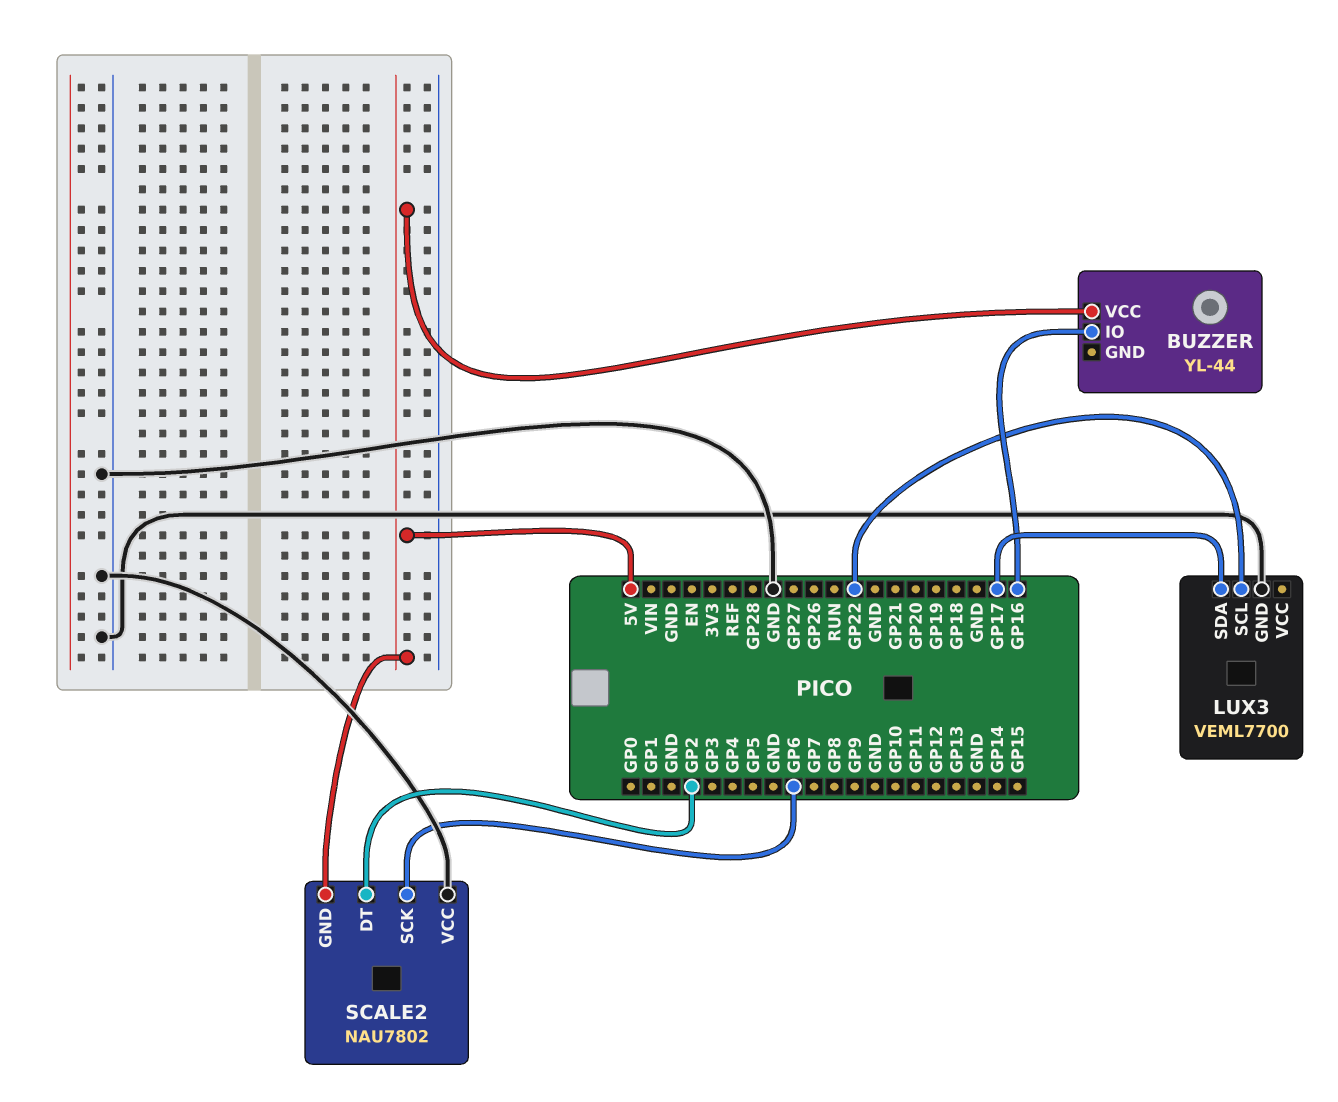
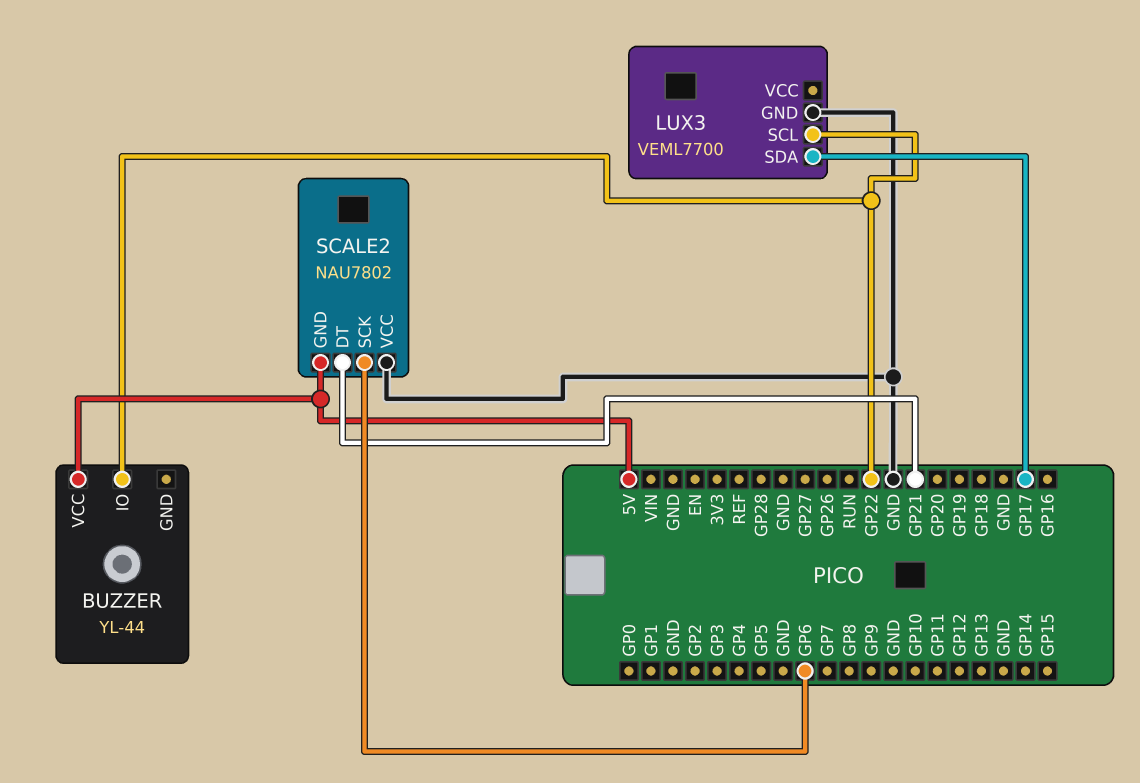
BUZZER pin IO: GP16 -> GP22
SCALE2 pin DT: GP2 -> GP21

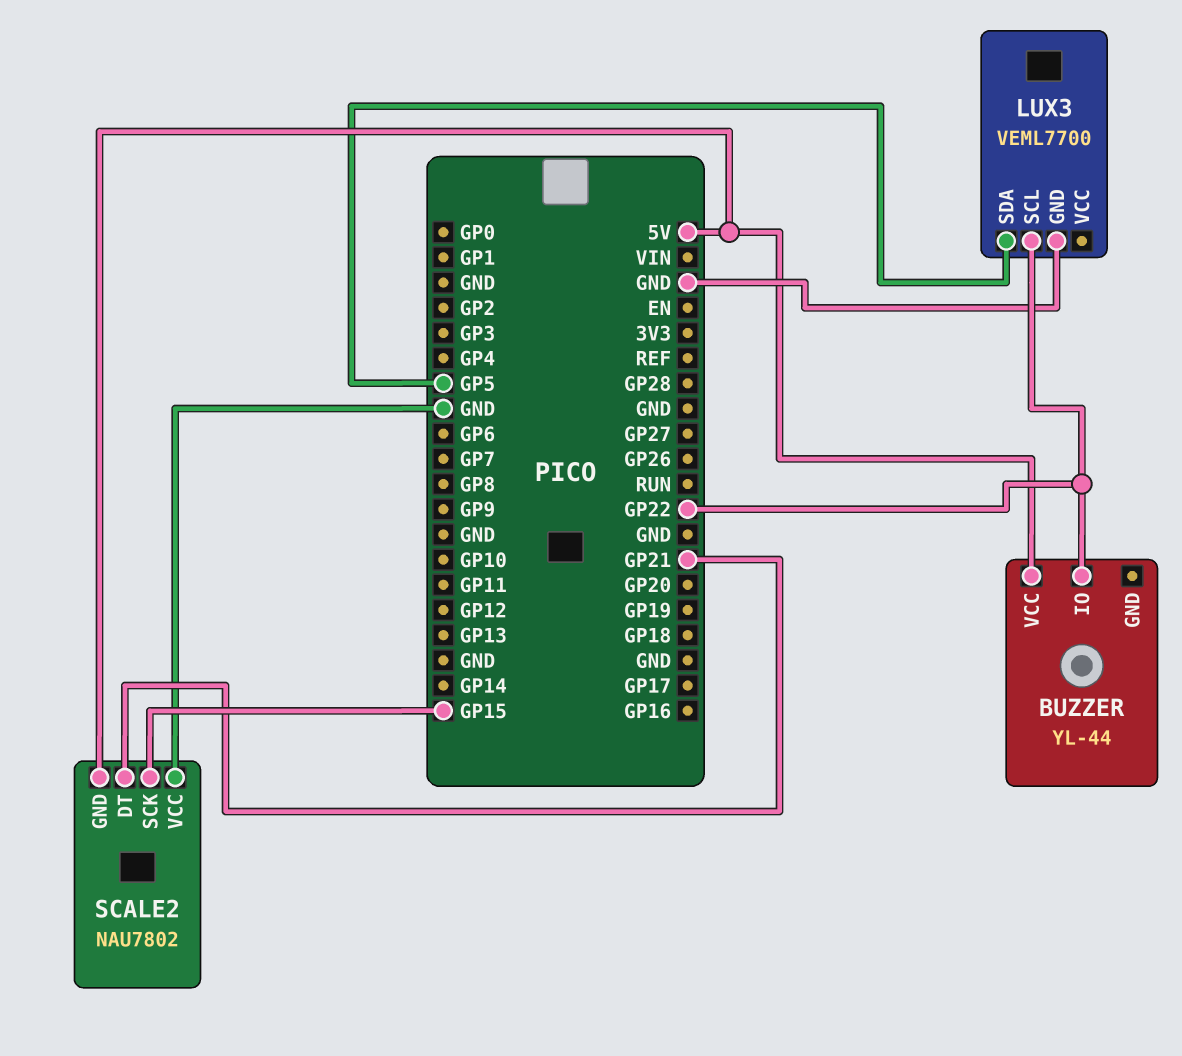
LUX3 pin SDA: GP17 -> GP5
SCALE2 pin SCK: GP6 -> GP15

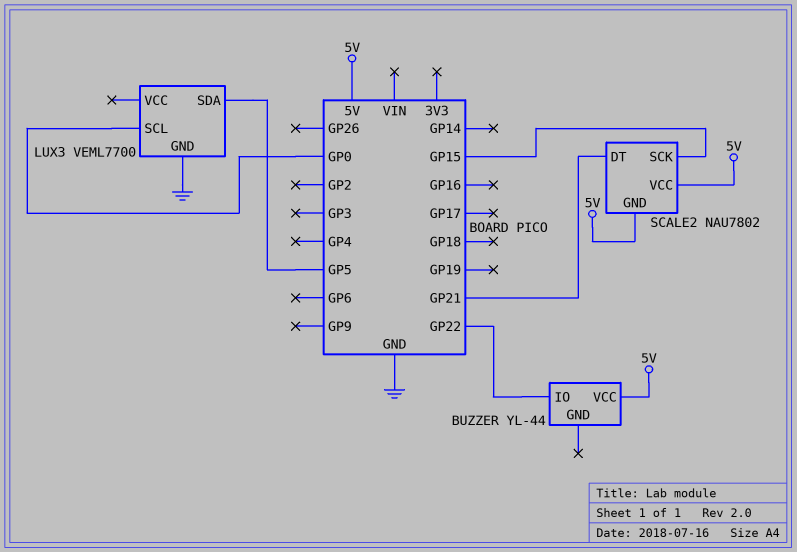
LUX3 pin SCL: GP22 -> GP0
SCALE2 pin VCC: GND -> 5V

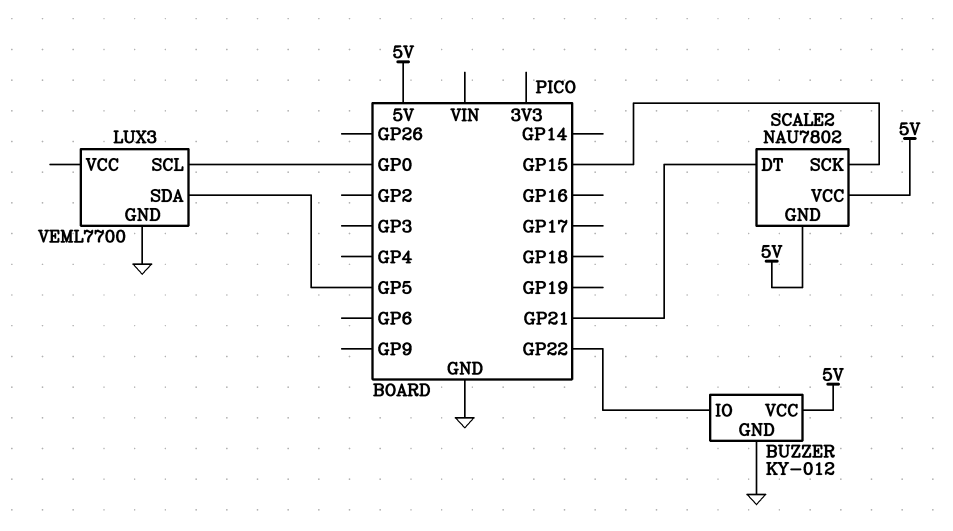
BUZZER: YL-44 -> KY-012
BUZZER pin GND: none -> GND

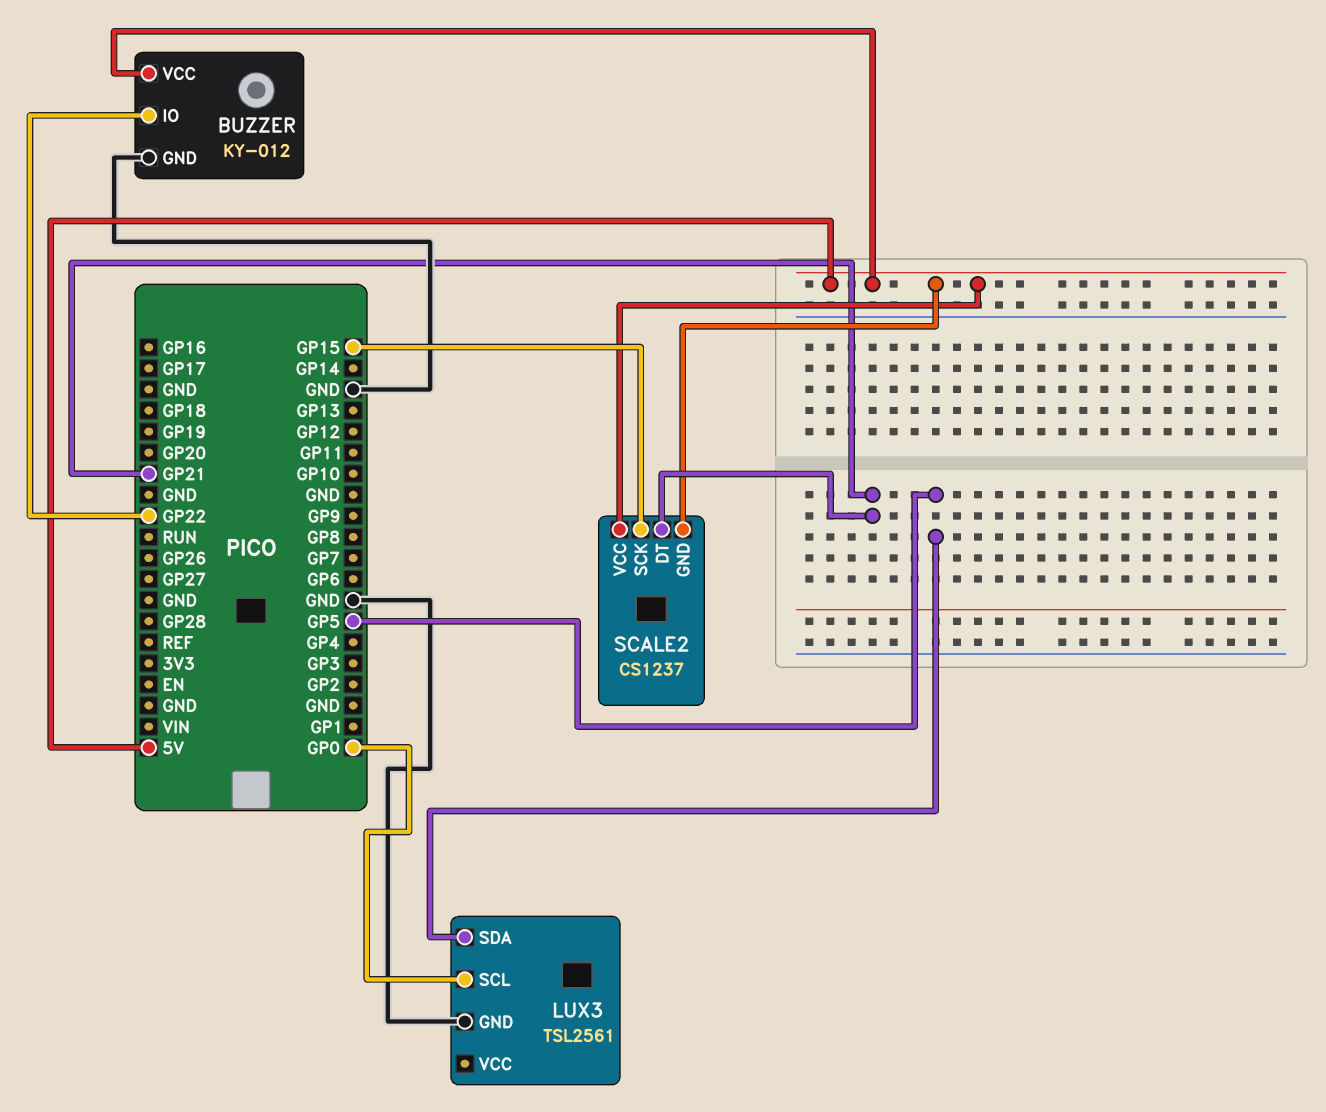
LUX3: VEML7700 -> TSL2561
SCALE2: NAU7802 -> CS1237

